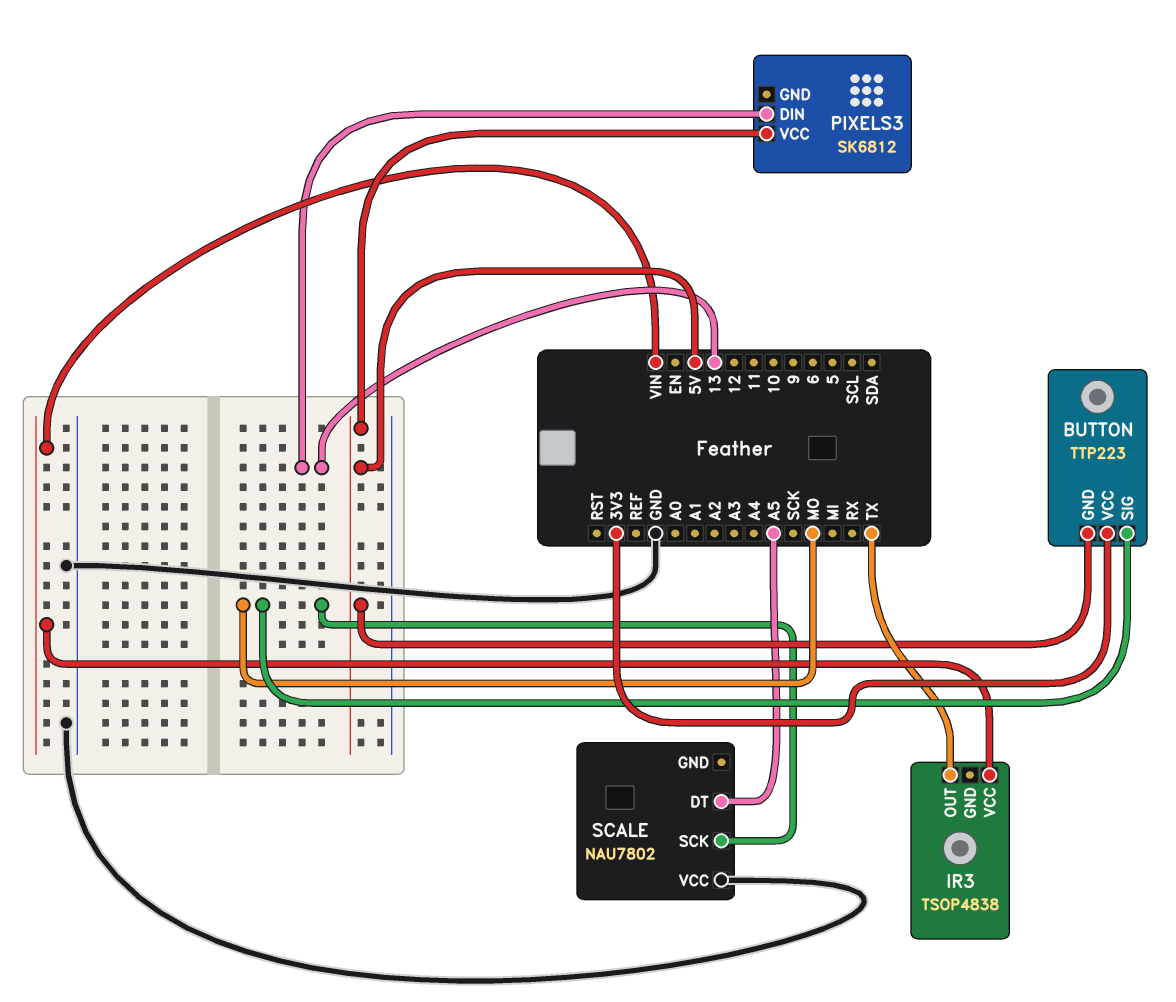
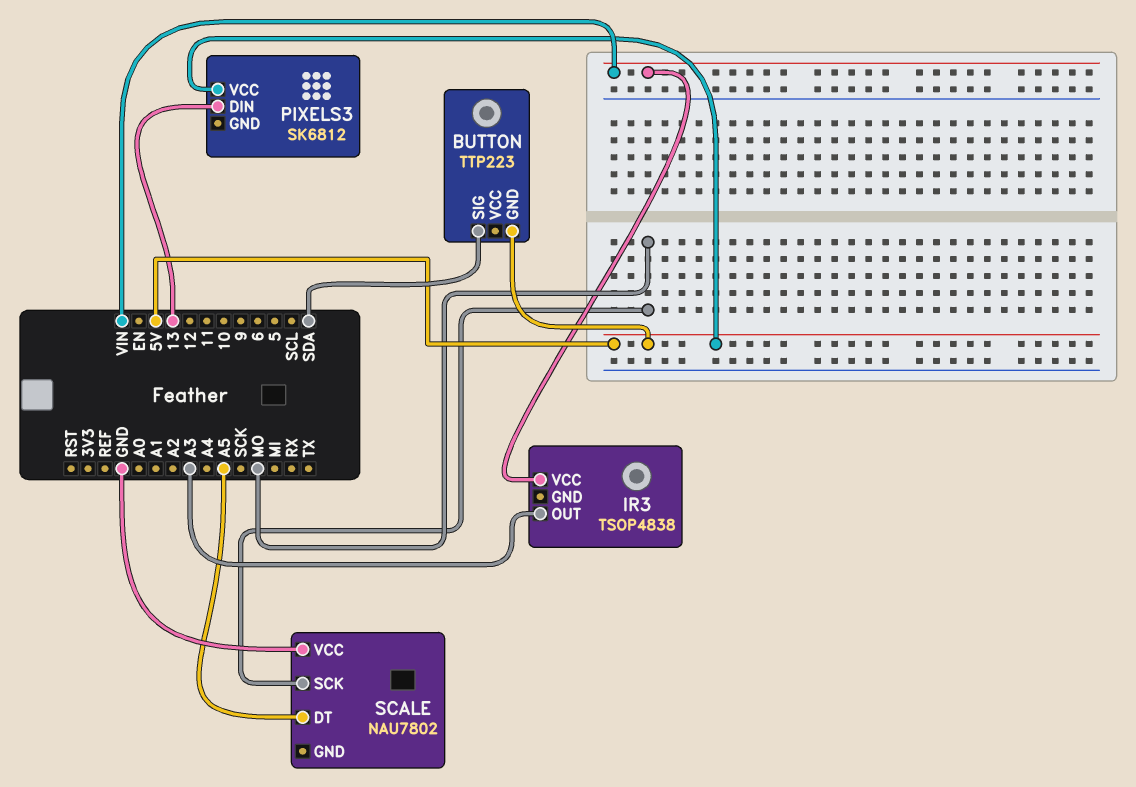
BUTTON pin SIG: MO -> SDA
BUTTON pin VCC: 3V3 -> none
IR3 pin OUT: TX -> A3

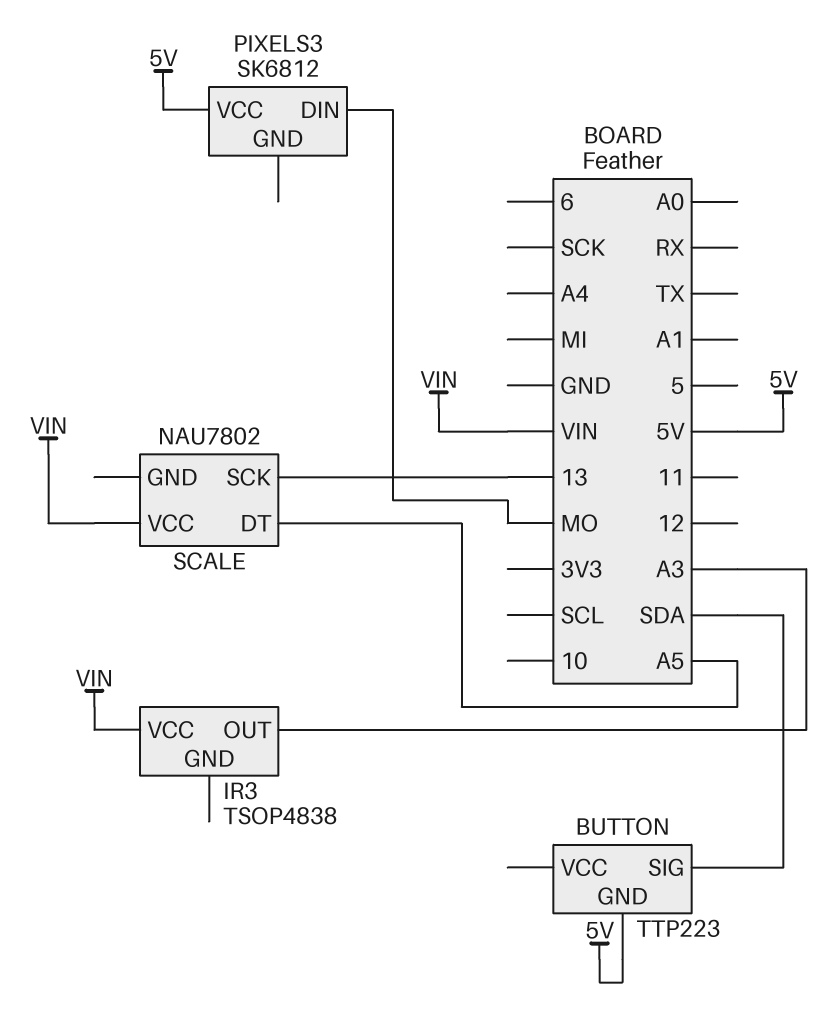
PIXELS3 pin DIN: 13 -> MO
SCALE pin SCK: MO -> 13
SCALE pin VCC: GND -> VIN

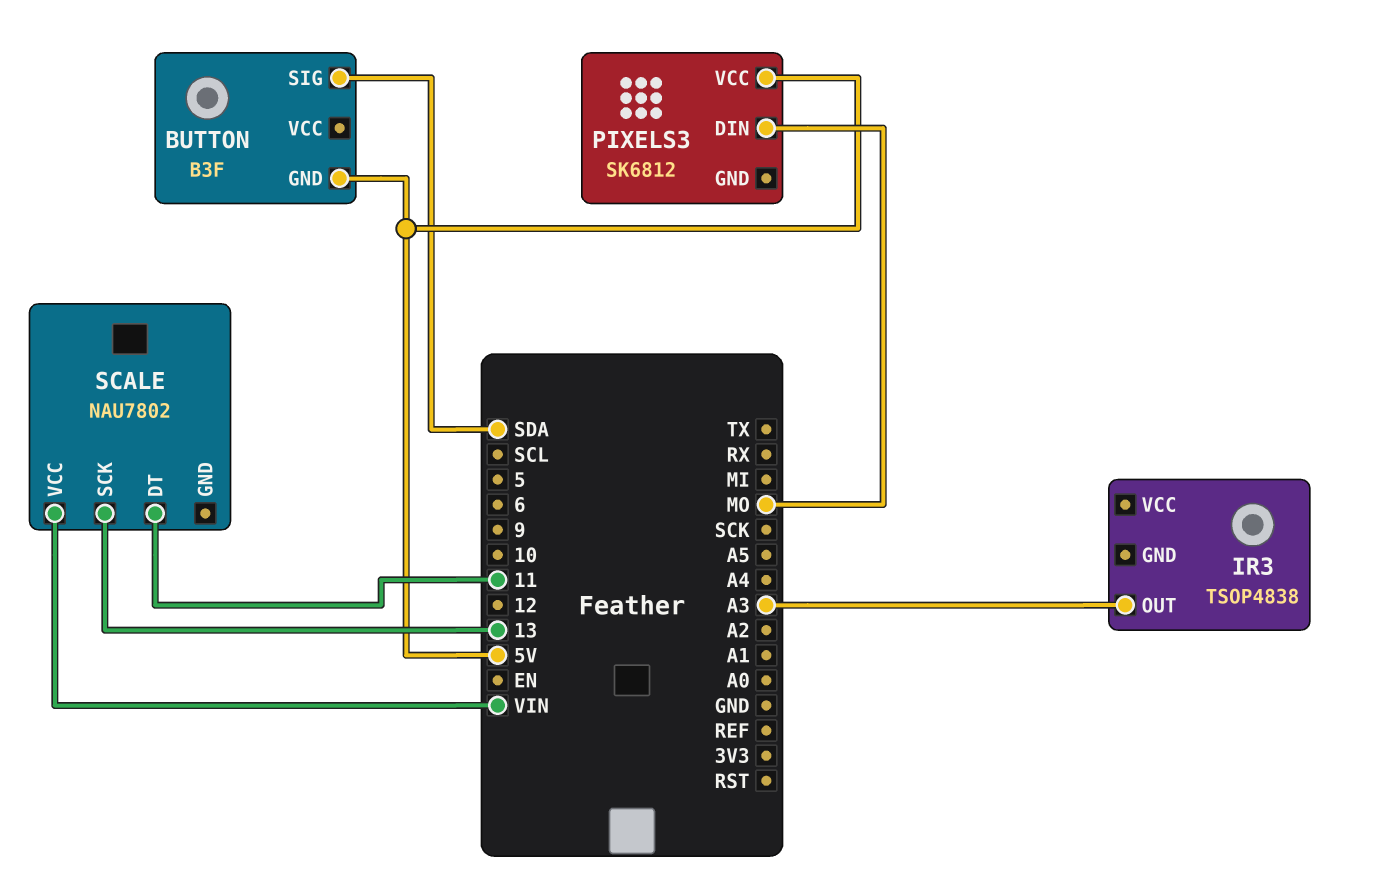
BUTTON: TTP223 -> B3F
IR3 pin VCC: VIN -> none
SCALE pin DT: A5 -> 11

